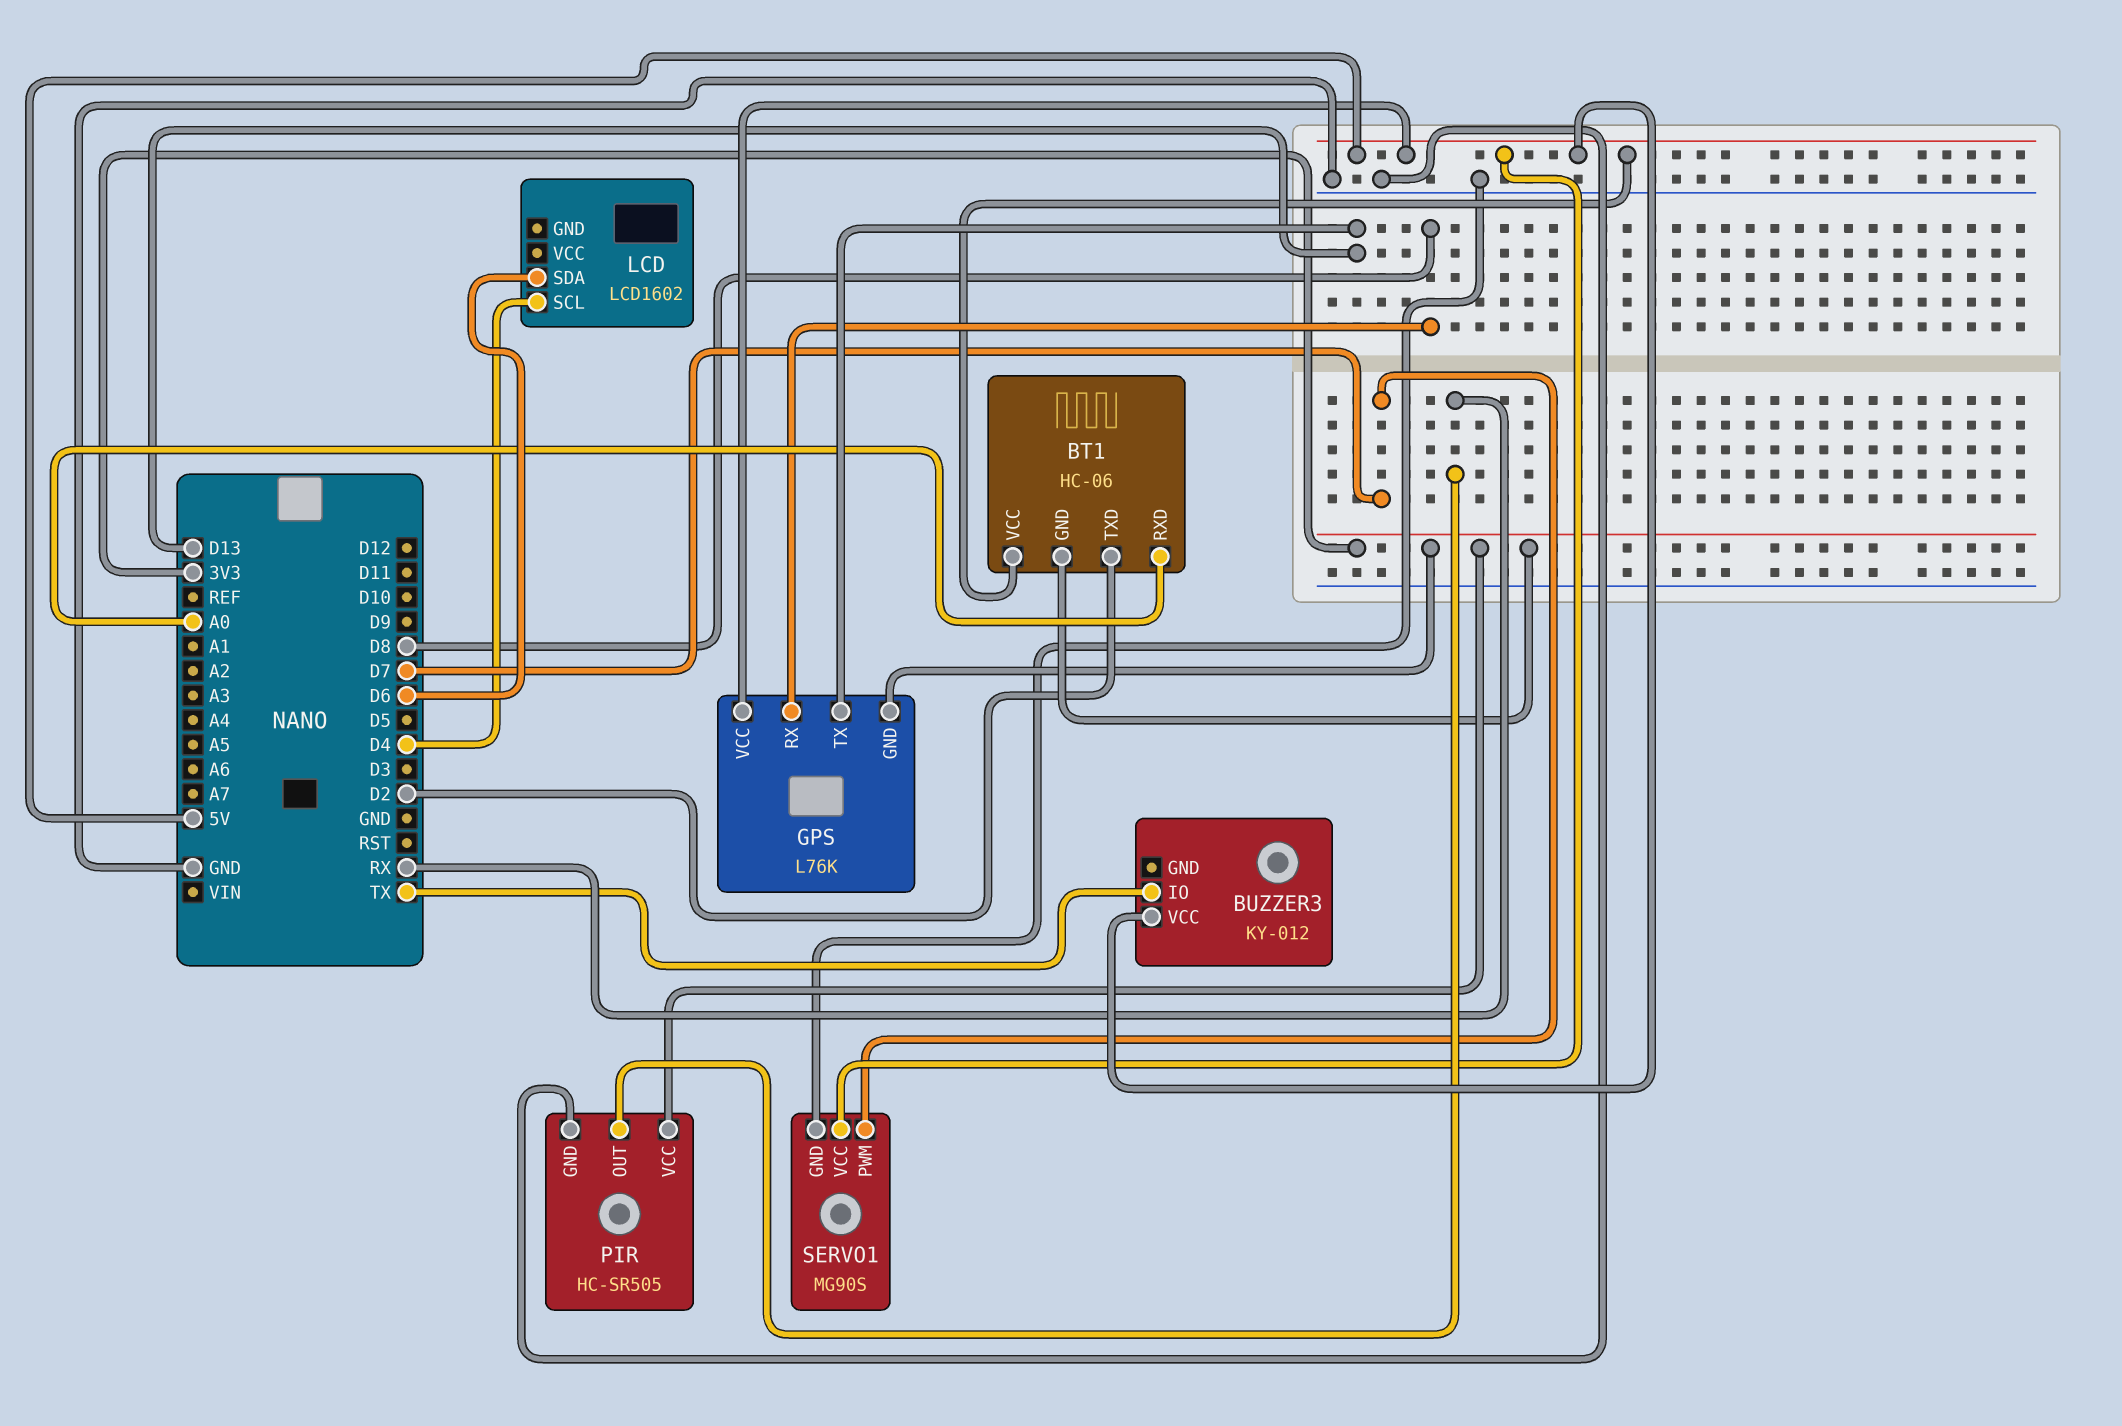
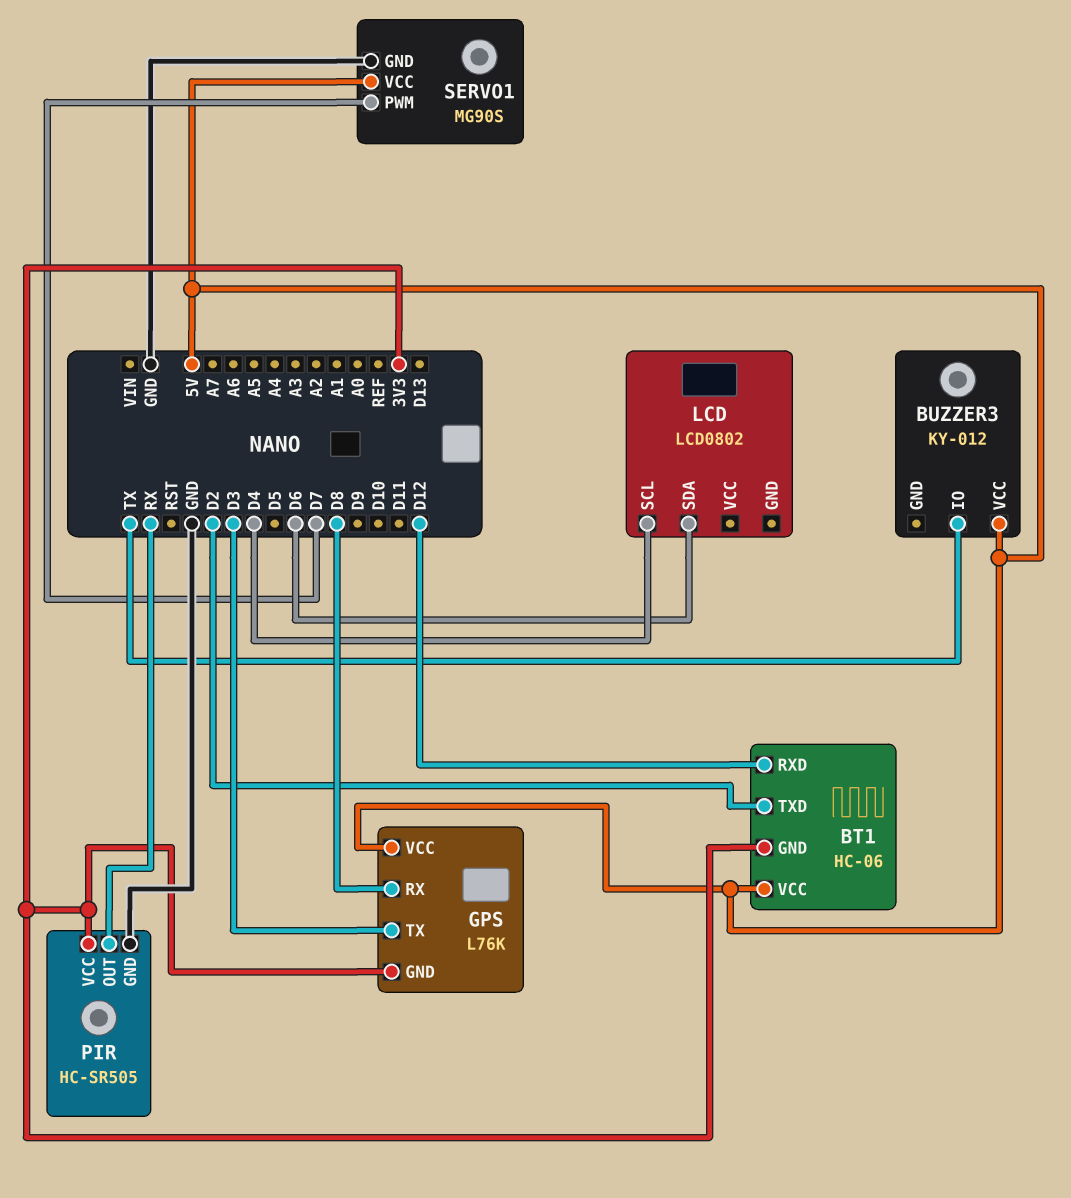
BT1 pin RXD: A0 -> D12
GPS pin TX: D13 -> D3
LCD: LCD1602 -> LCD0802

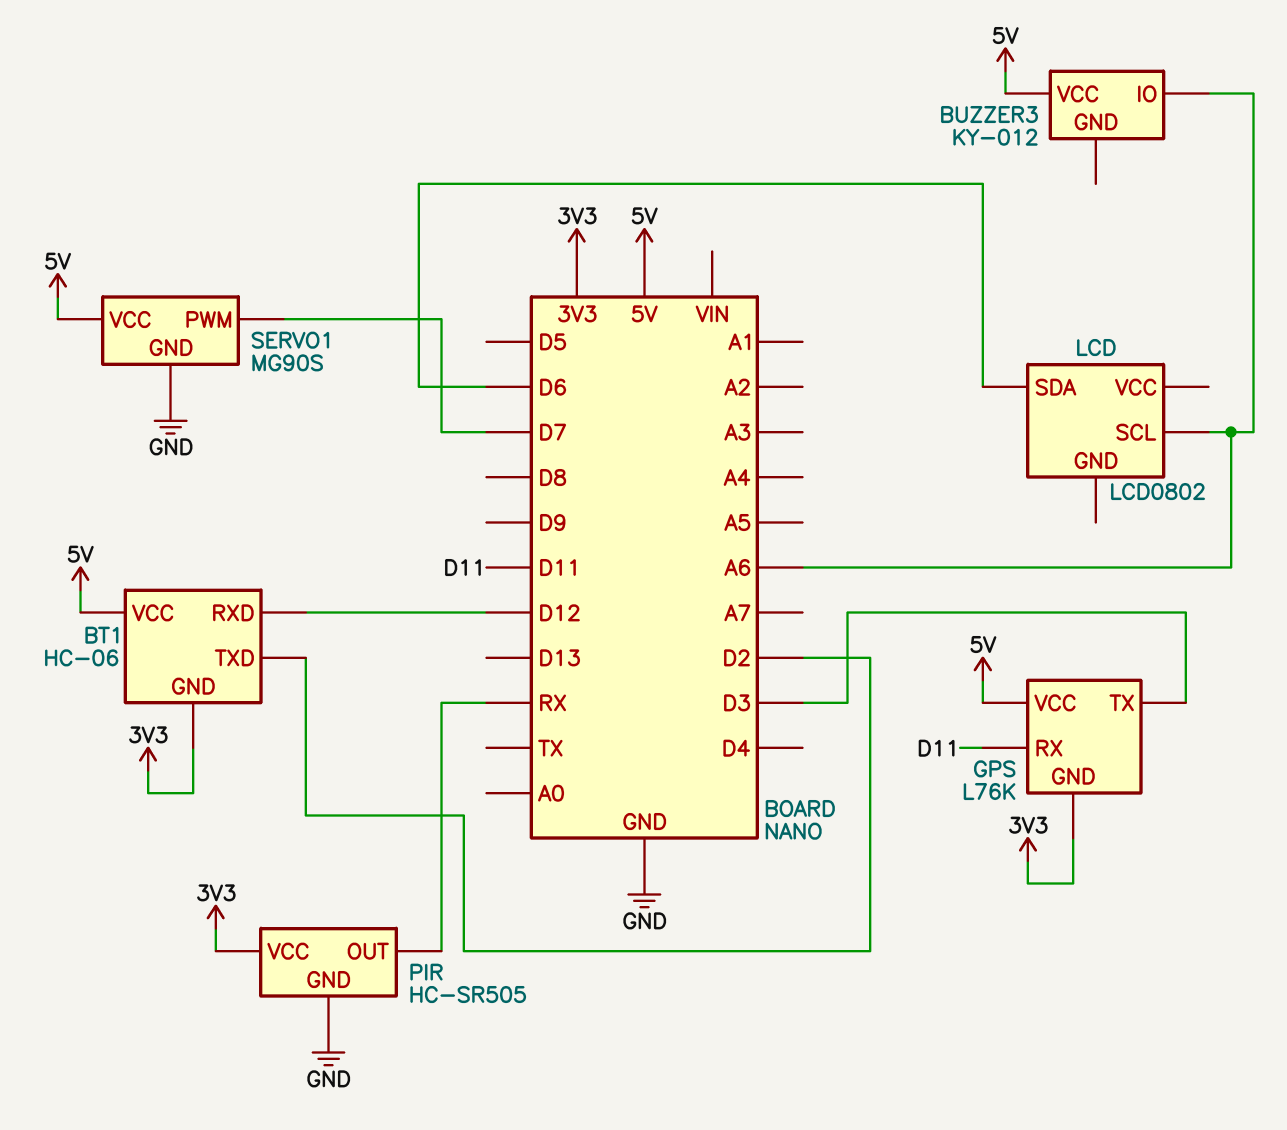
BUZZER3 pin IO: TX -> A6
GPS pin RX: D8 -> D11
LCD pin SCL: D4 -> A6

